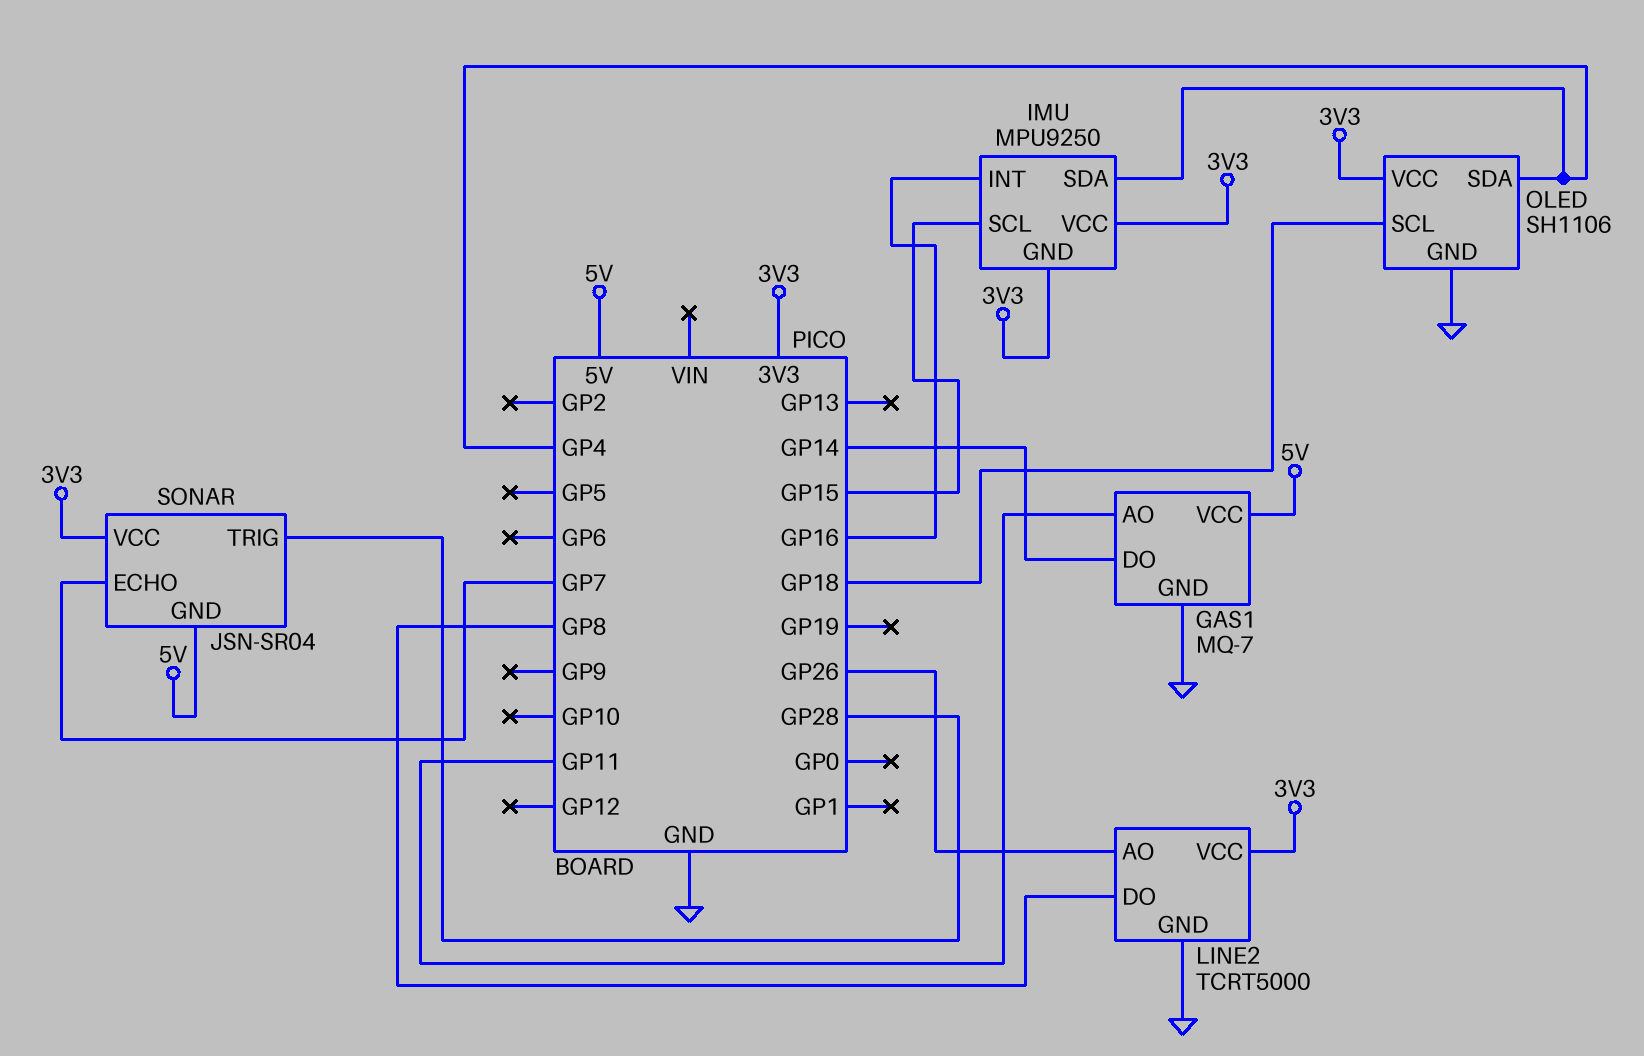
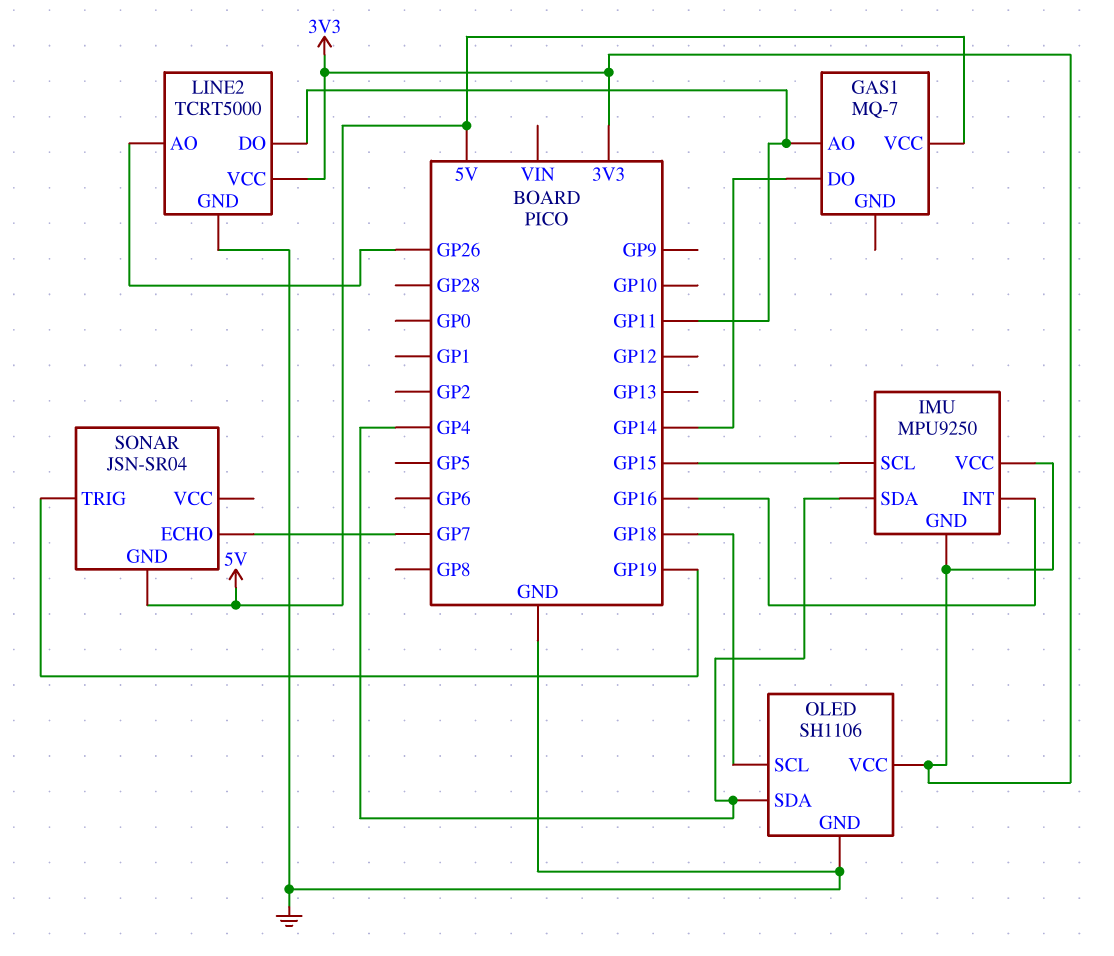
GAS1 pin GND: GND -> none
LINE2 pin DO: GP8 -> GP11
SONAR pin TRIG: GP28 -> GP19
SONAR pin VCC: 3V3 -> none

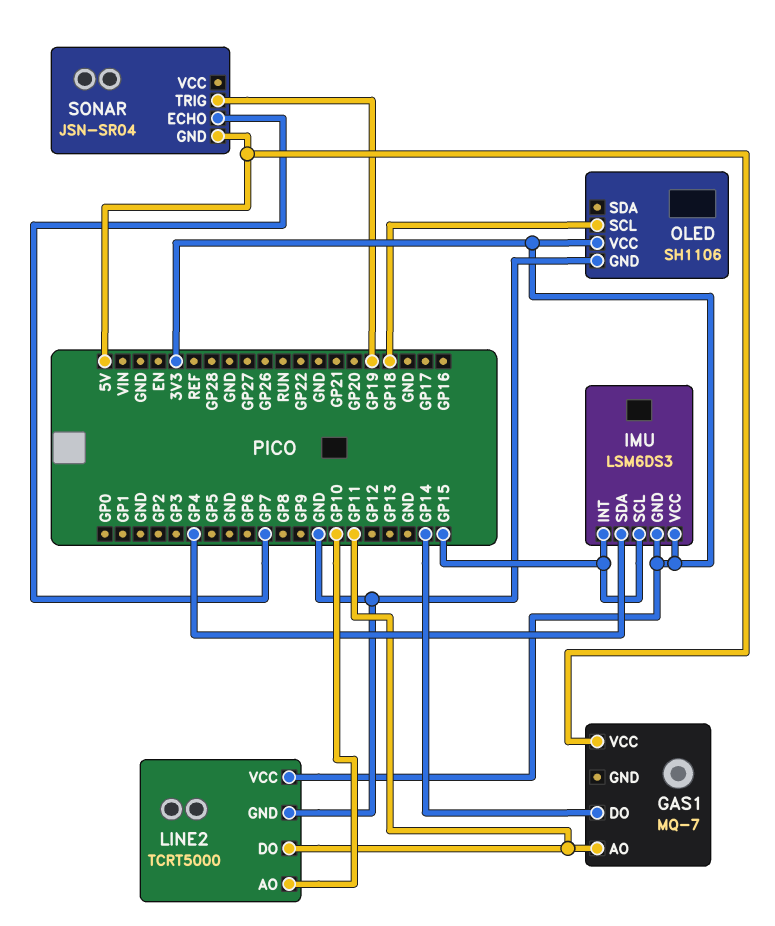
IMU: MPU9250 -> LSM6DS3
IMU pin INT: GP16 -> GP15
LINE2 pin AO: GP26 -> GP10
OLED pin SDA: GP4 -> none

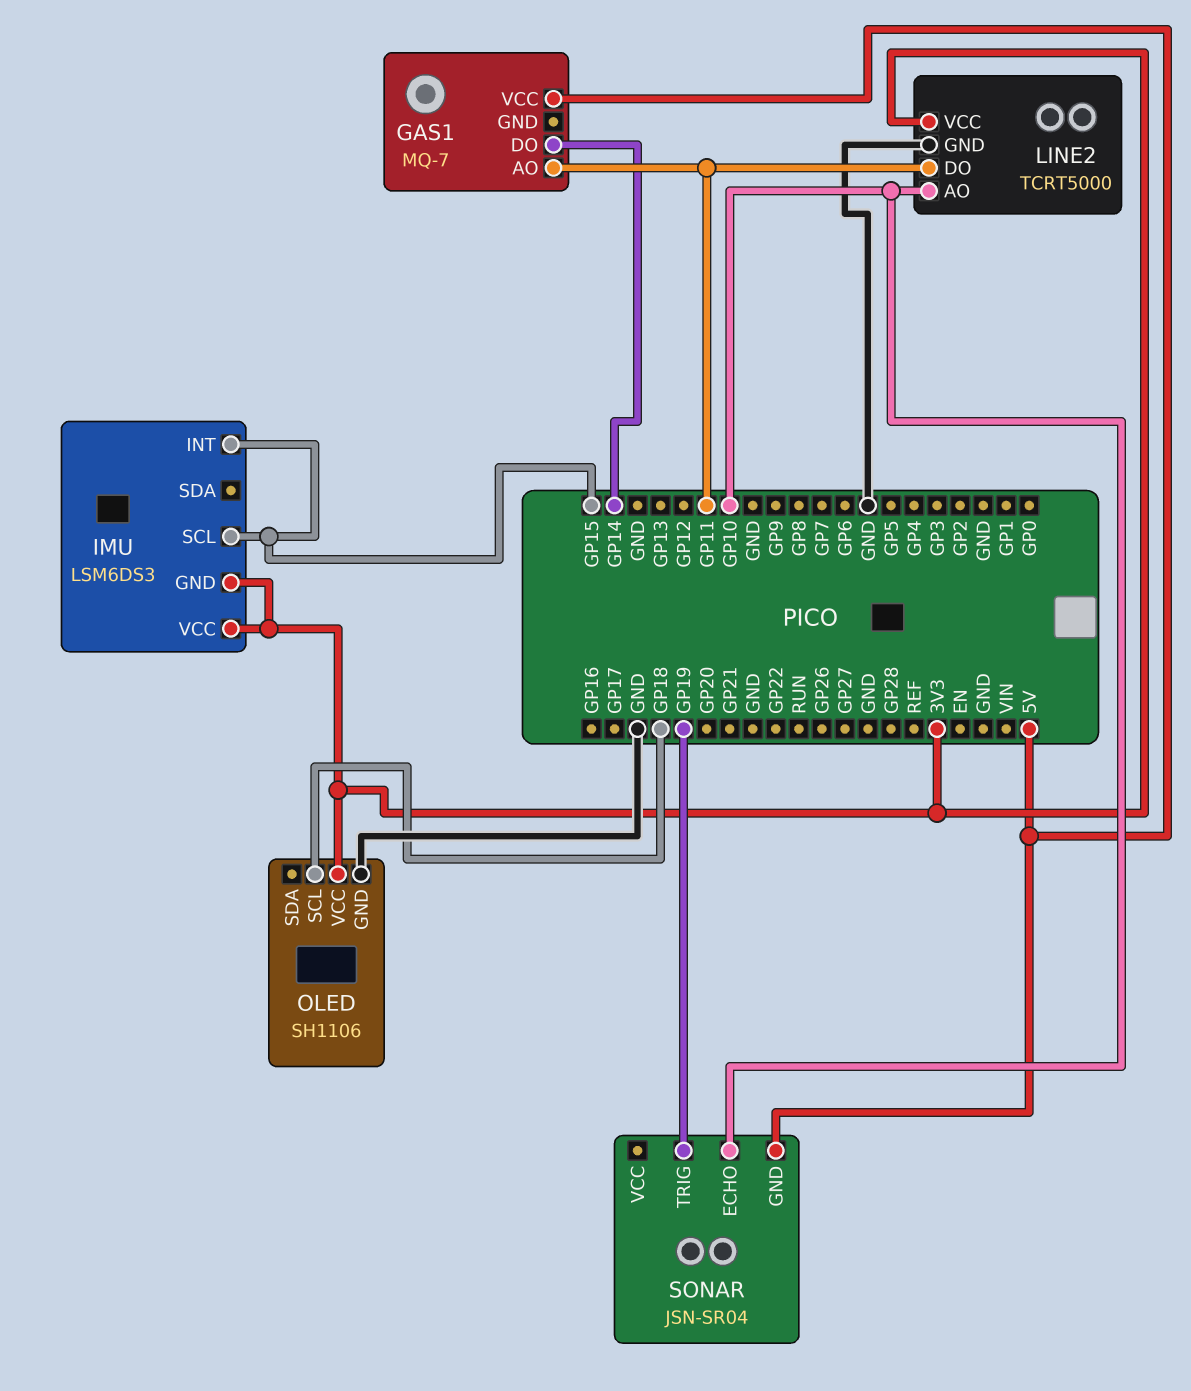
IMU pin SDA: GP4 -> none
SONAR pin ECHO: GP7 -> GP10

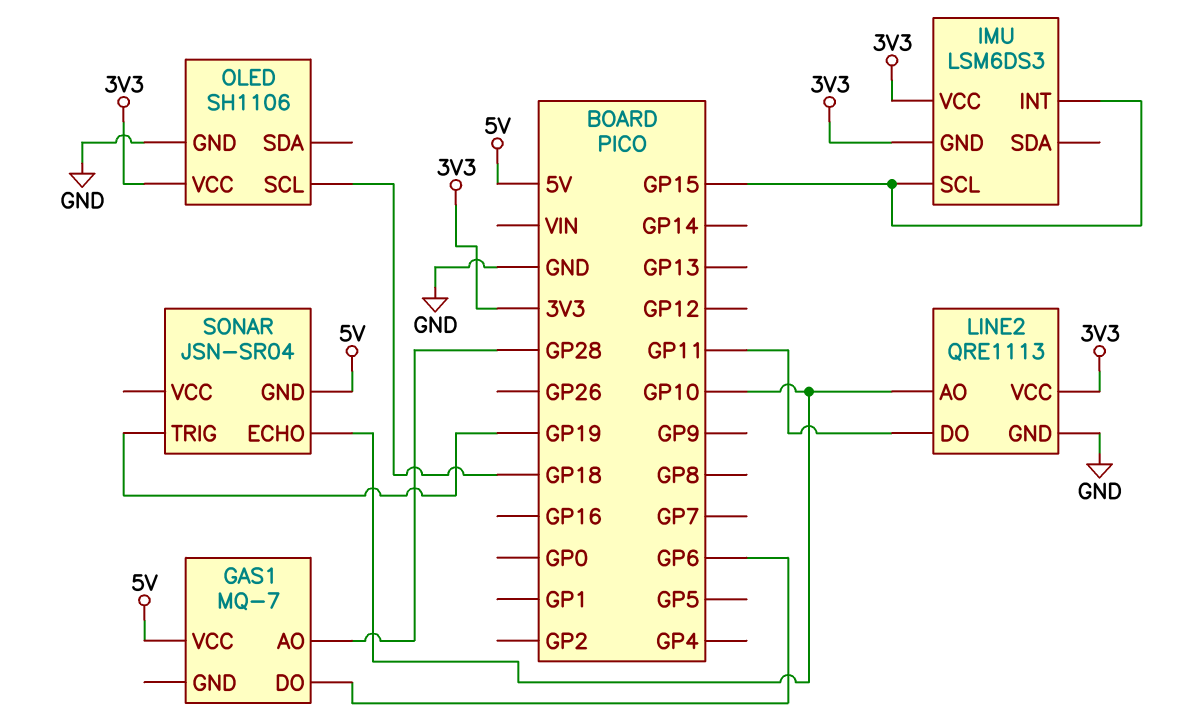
GAS1 pin AO: GP11 -> GP28
GAS1 pin DO: GP14 -> GP6
LINE2: TCRT5000 -> QRE1113

